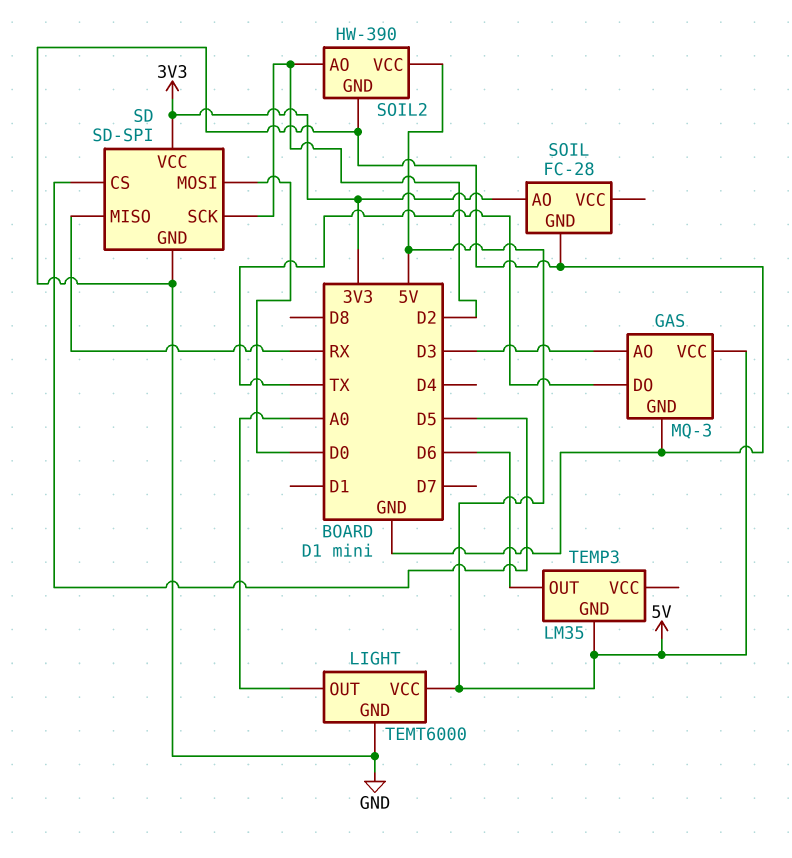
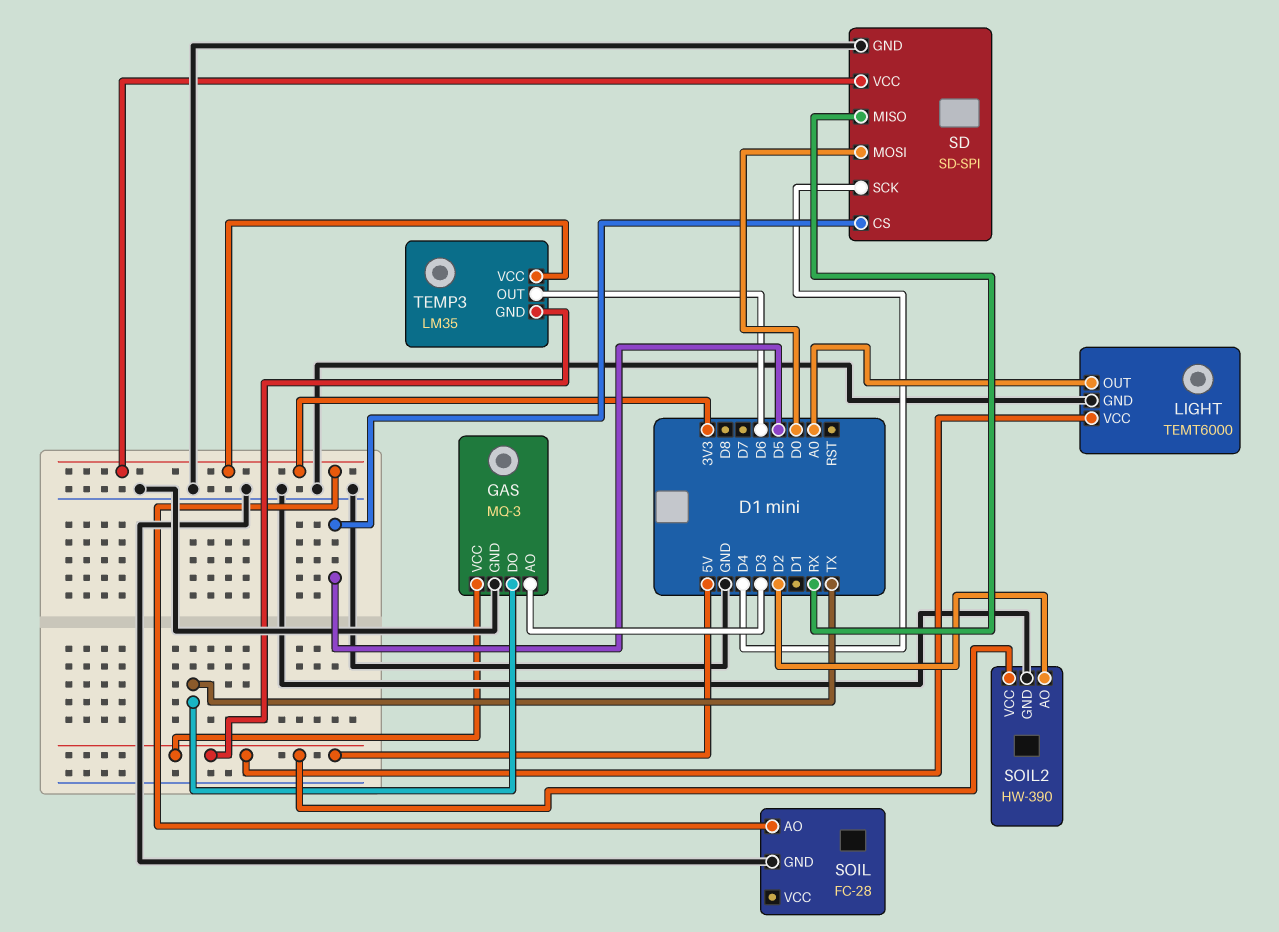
SD pin SCK: D2 -> D4
TEMP3 pin VCC: none -> 3V3

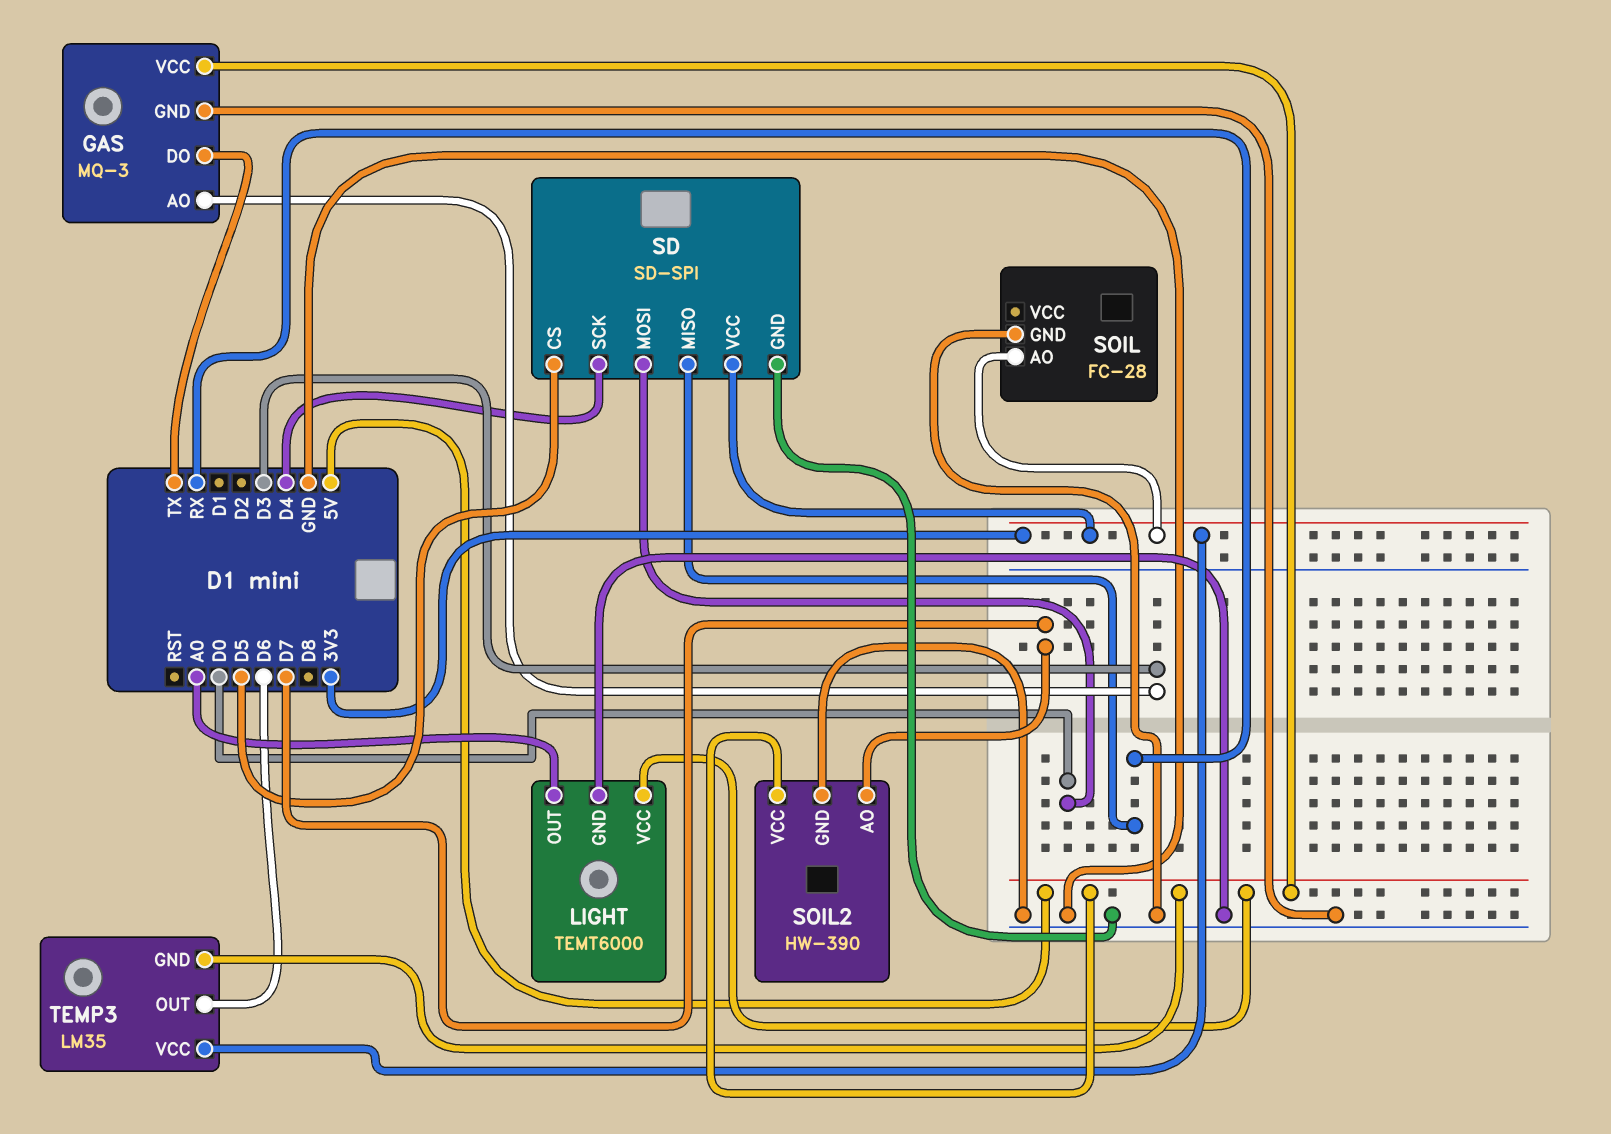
SOIL2 pin AO: D2 -> D7

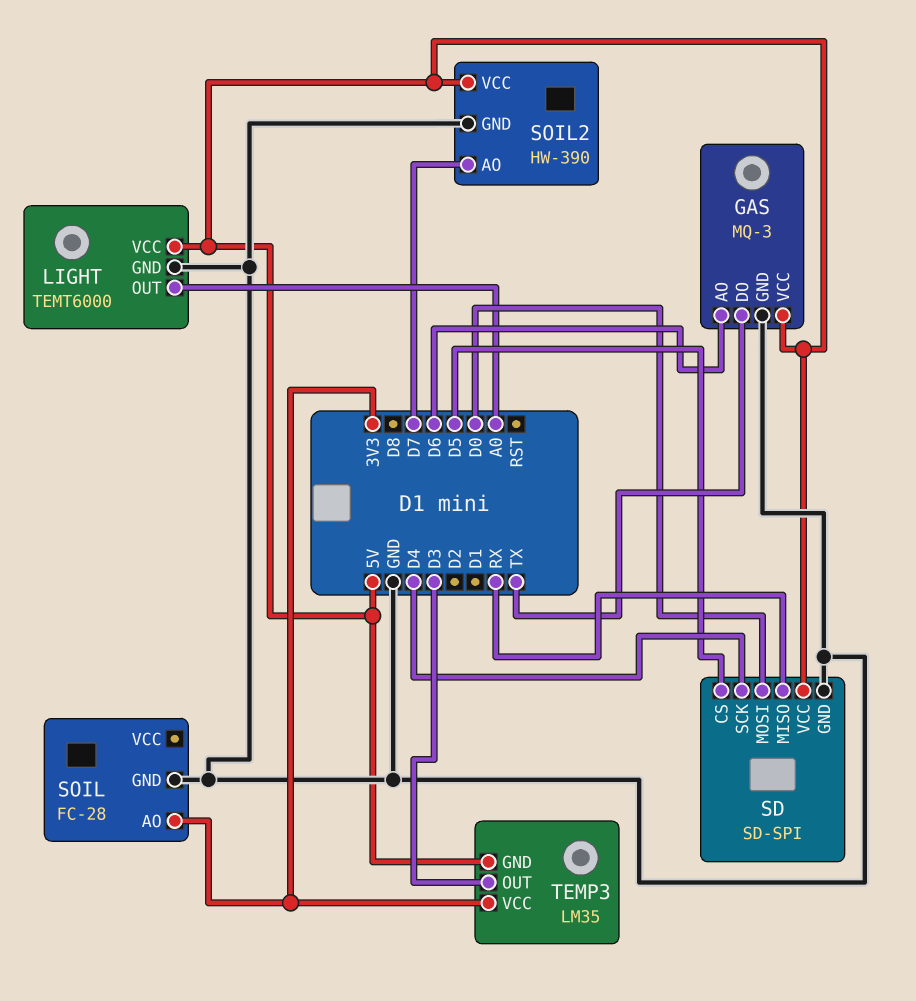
GAS pin AO: D3 -> D6
SD pin VCC: 3V3 -> 5V
TEMP3 pin OUT: D6 -> D3

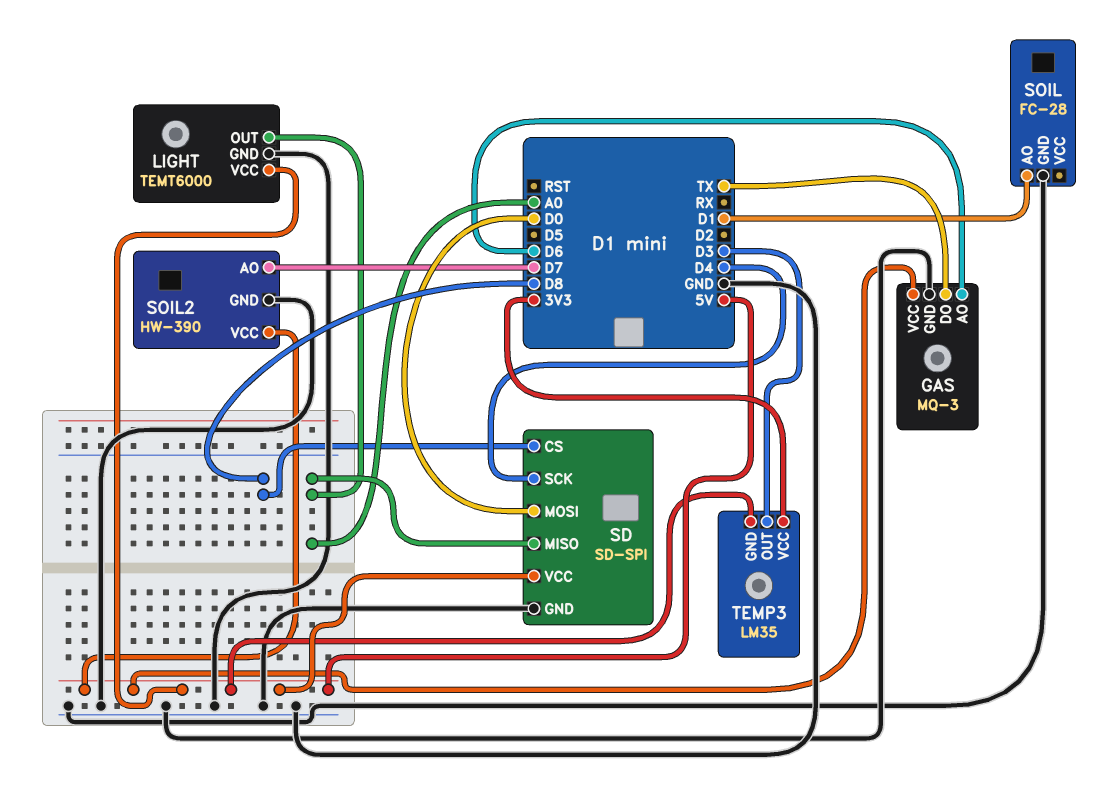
SD pin CS: D5 -> D8
SD pin MISO: RX -> A0
SOIL pin AO: 3V3 -> D1

